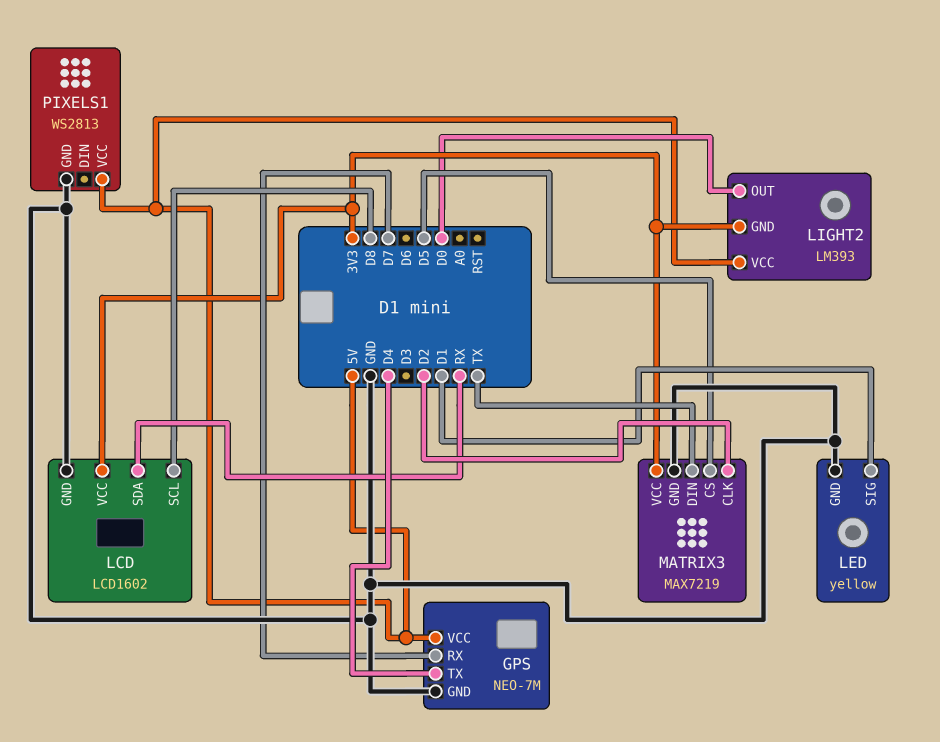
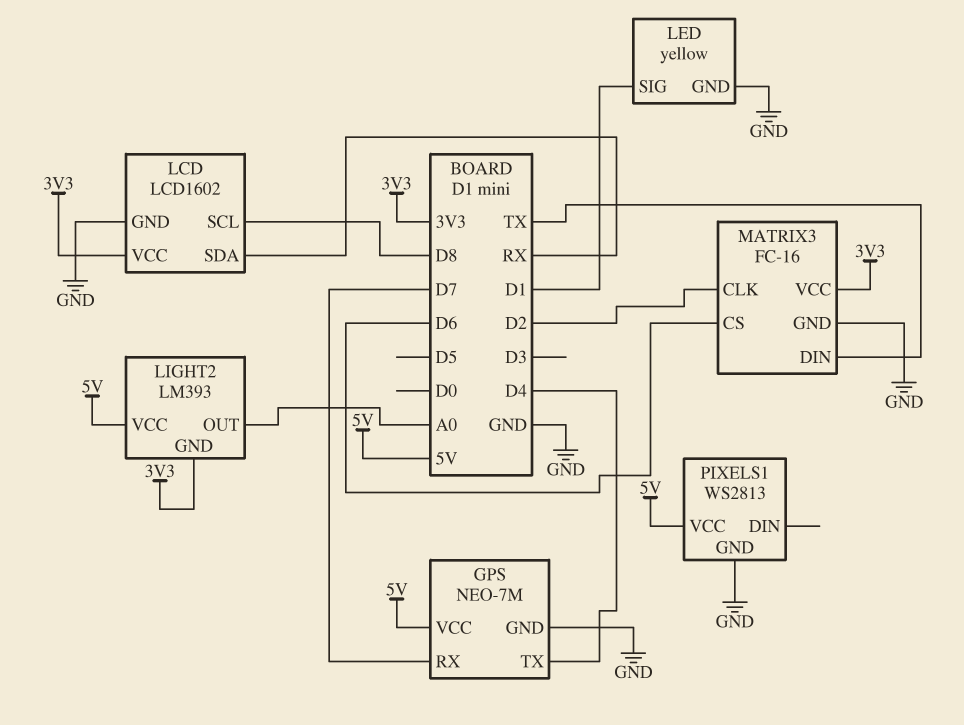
LIGHT2 pin OUT: D0 -> A0
MATRIX3: MAX7219 -> FC-16
MATRIX3 pin CS: D5 -> D6

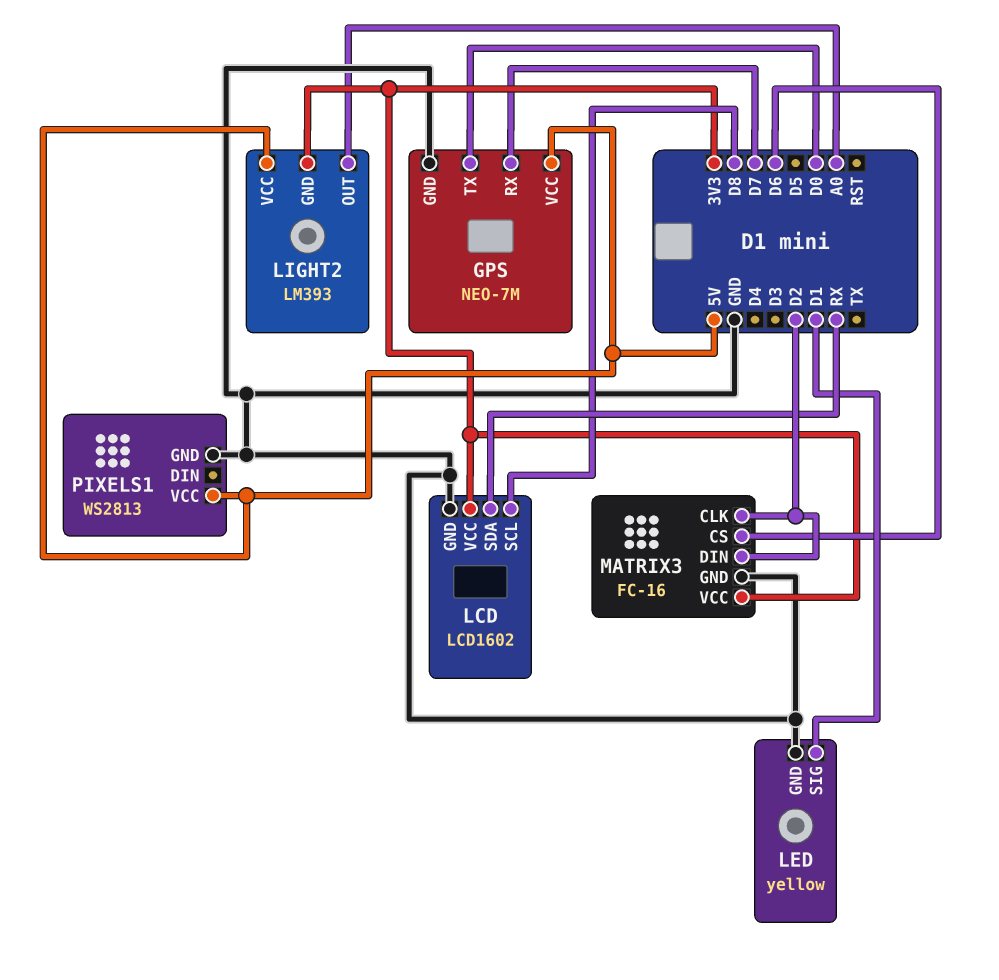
GPS pin TX: D4 -> D0
MATRIX3 pin DIN: TX -> D2

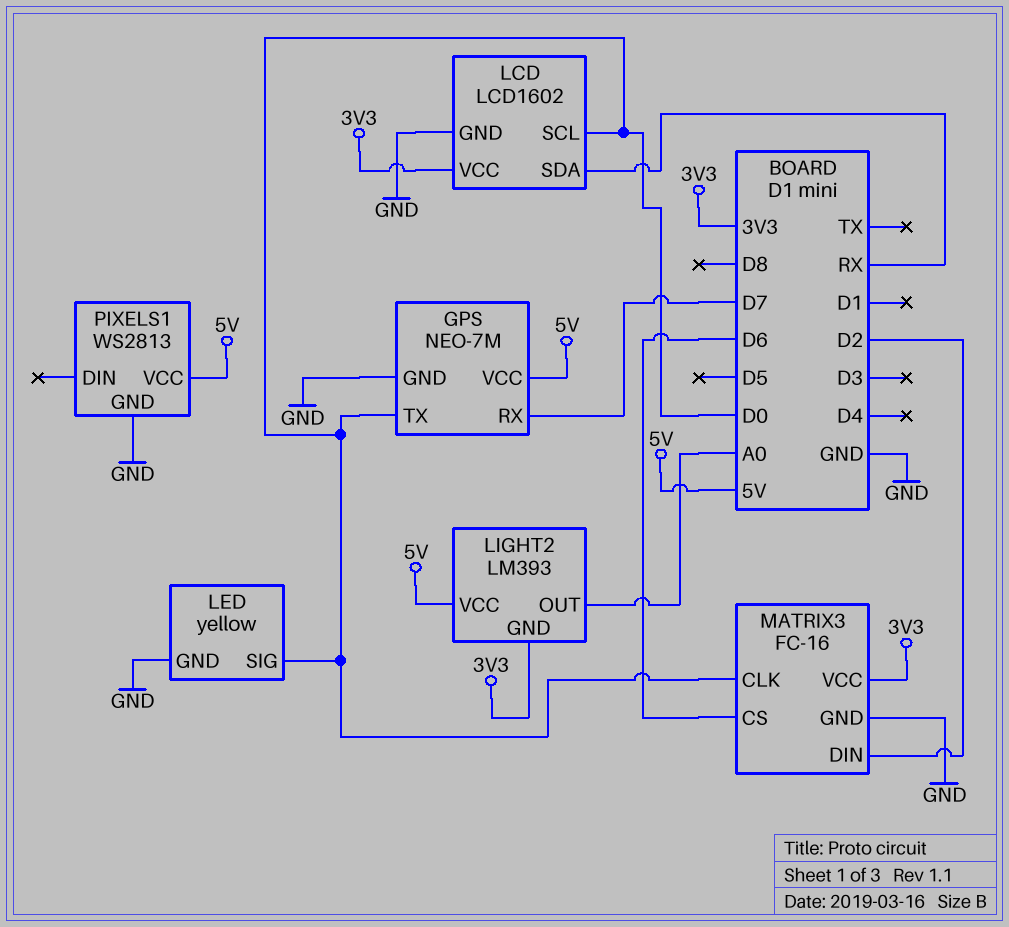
LCD pin SCL: D8 -> D0
LED pin SIG: D1 -> D0
MATRIX3 pin CLK: D2 -> D0

